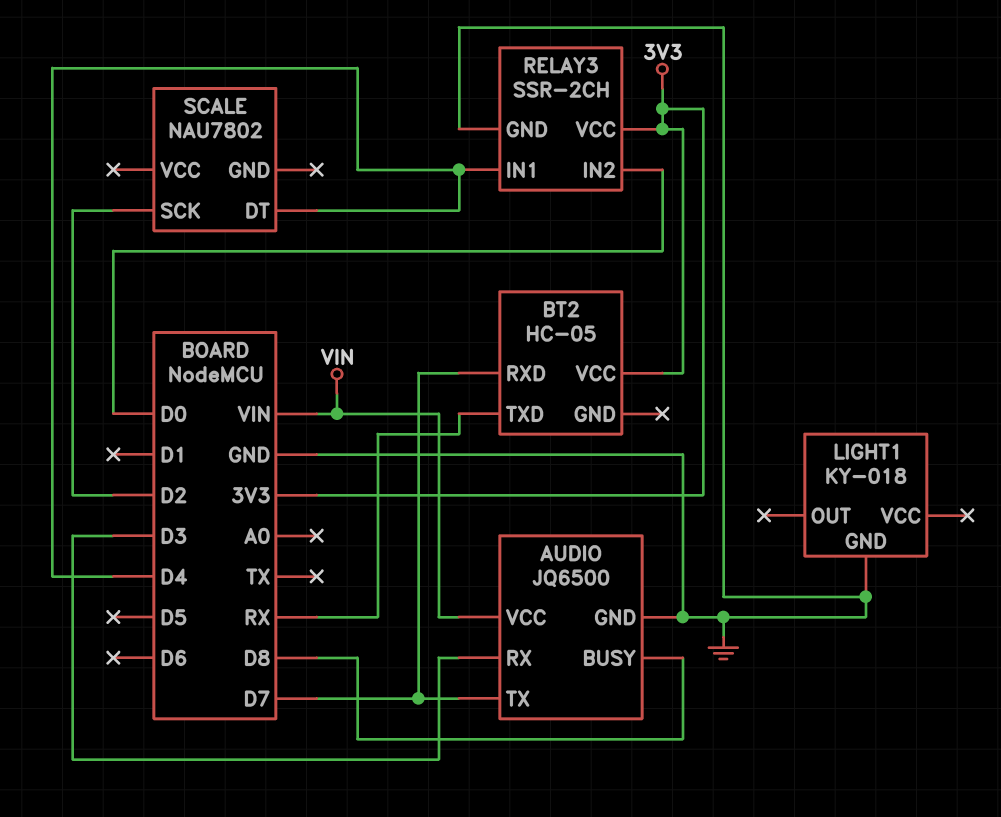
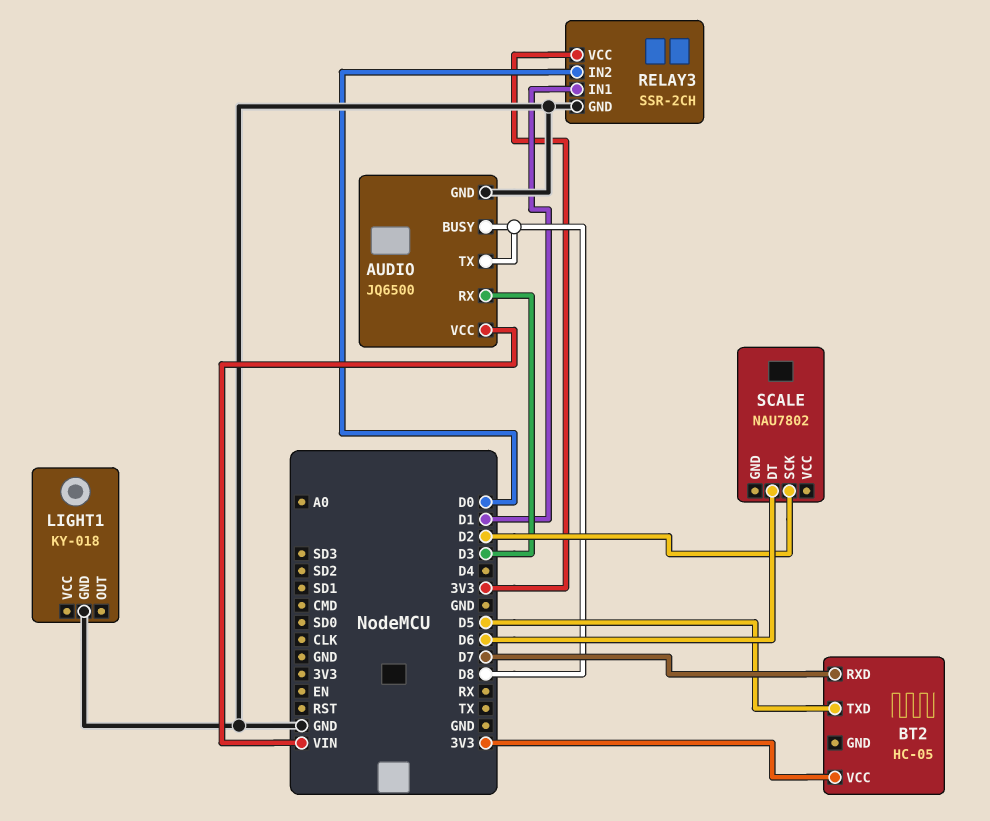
AUDIO pin TX: D7 -> D8
BT2 pin TXD: RX -> D5
RELAY3 pin IN1: D4 -> D1
SCALE pin DT: D4 -> D6

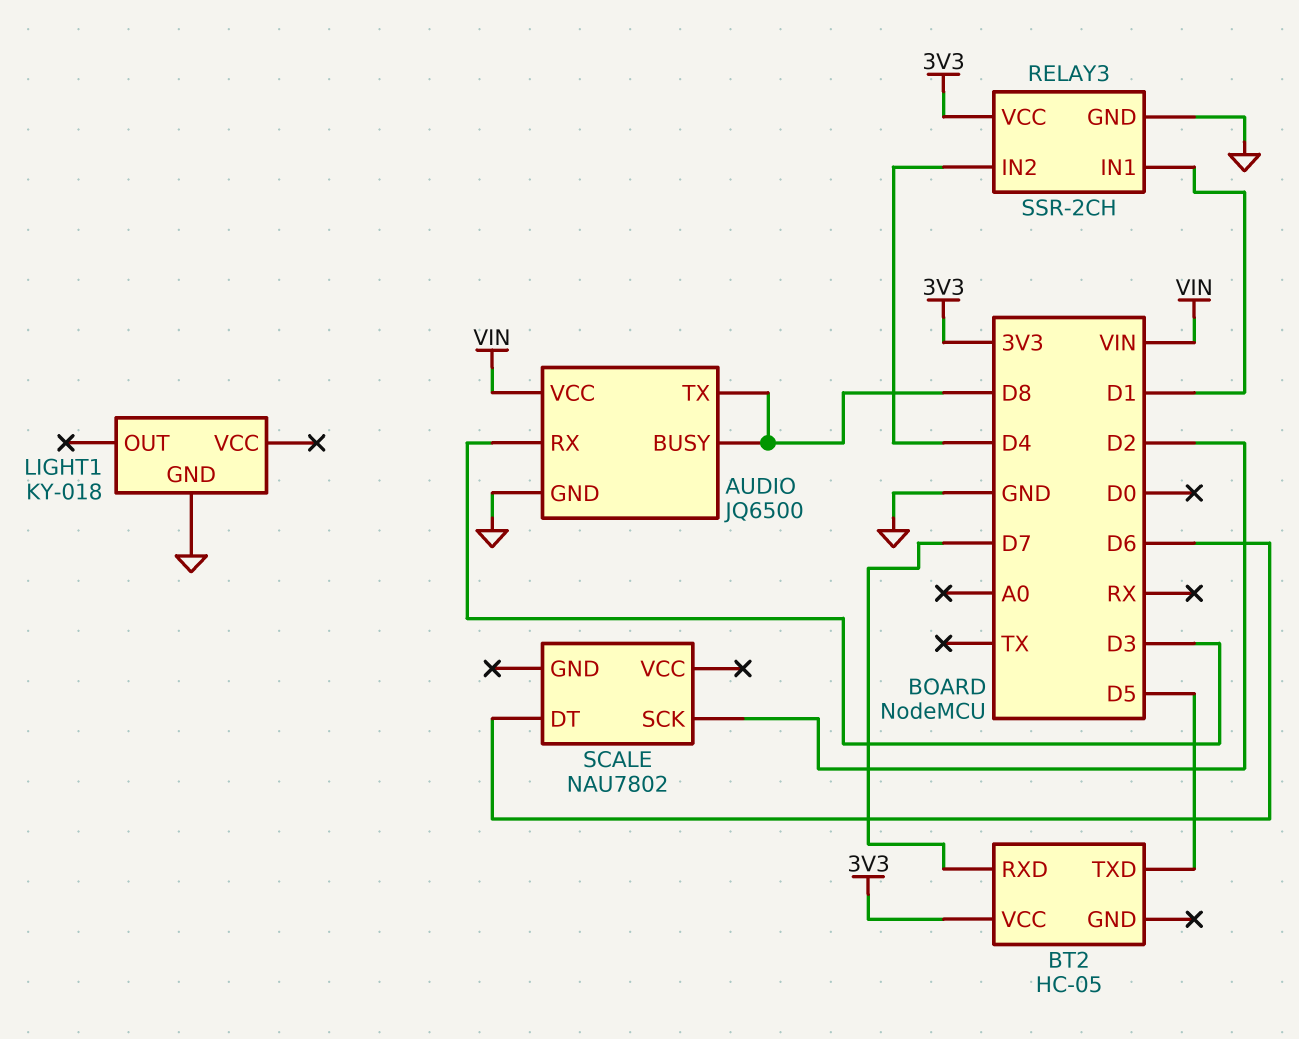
RELAY3 pin IN2: D0 -> D4

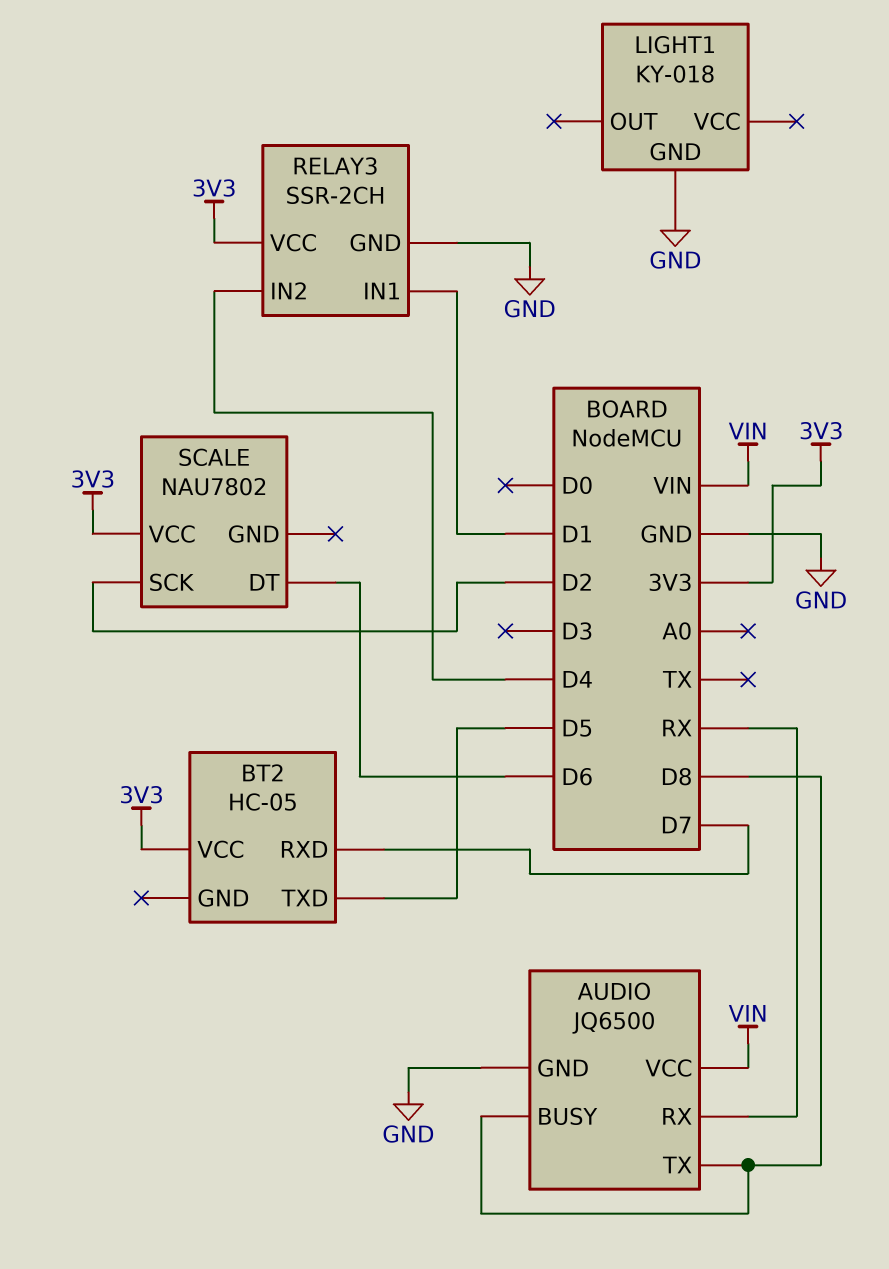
AUDIO pin RX: D3 -> RX
SCALE pin VCC: none -> 3V3

